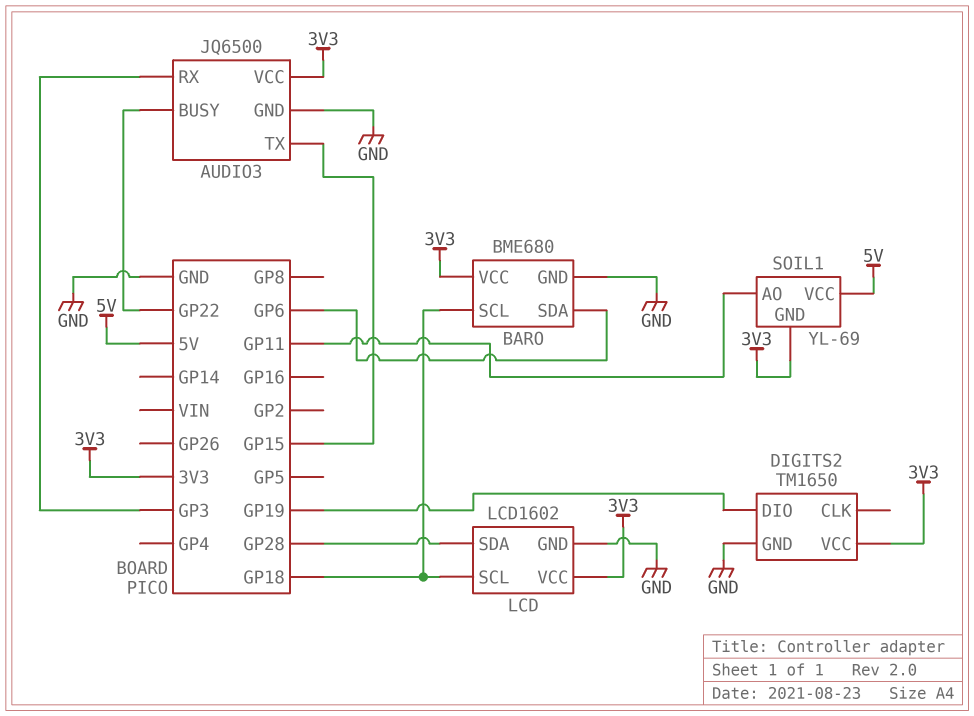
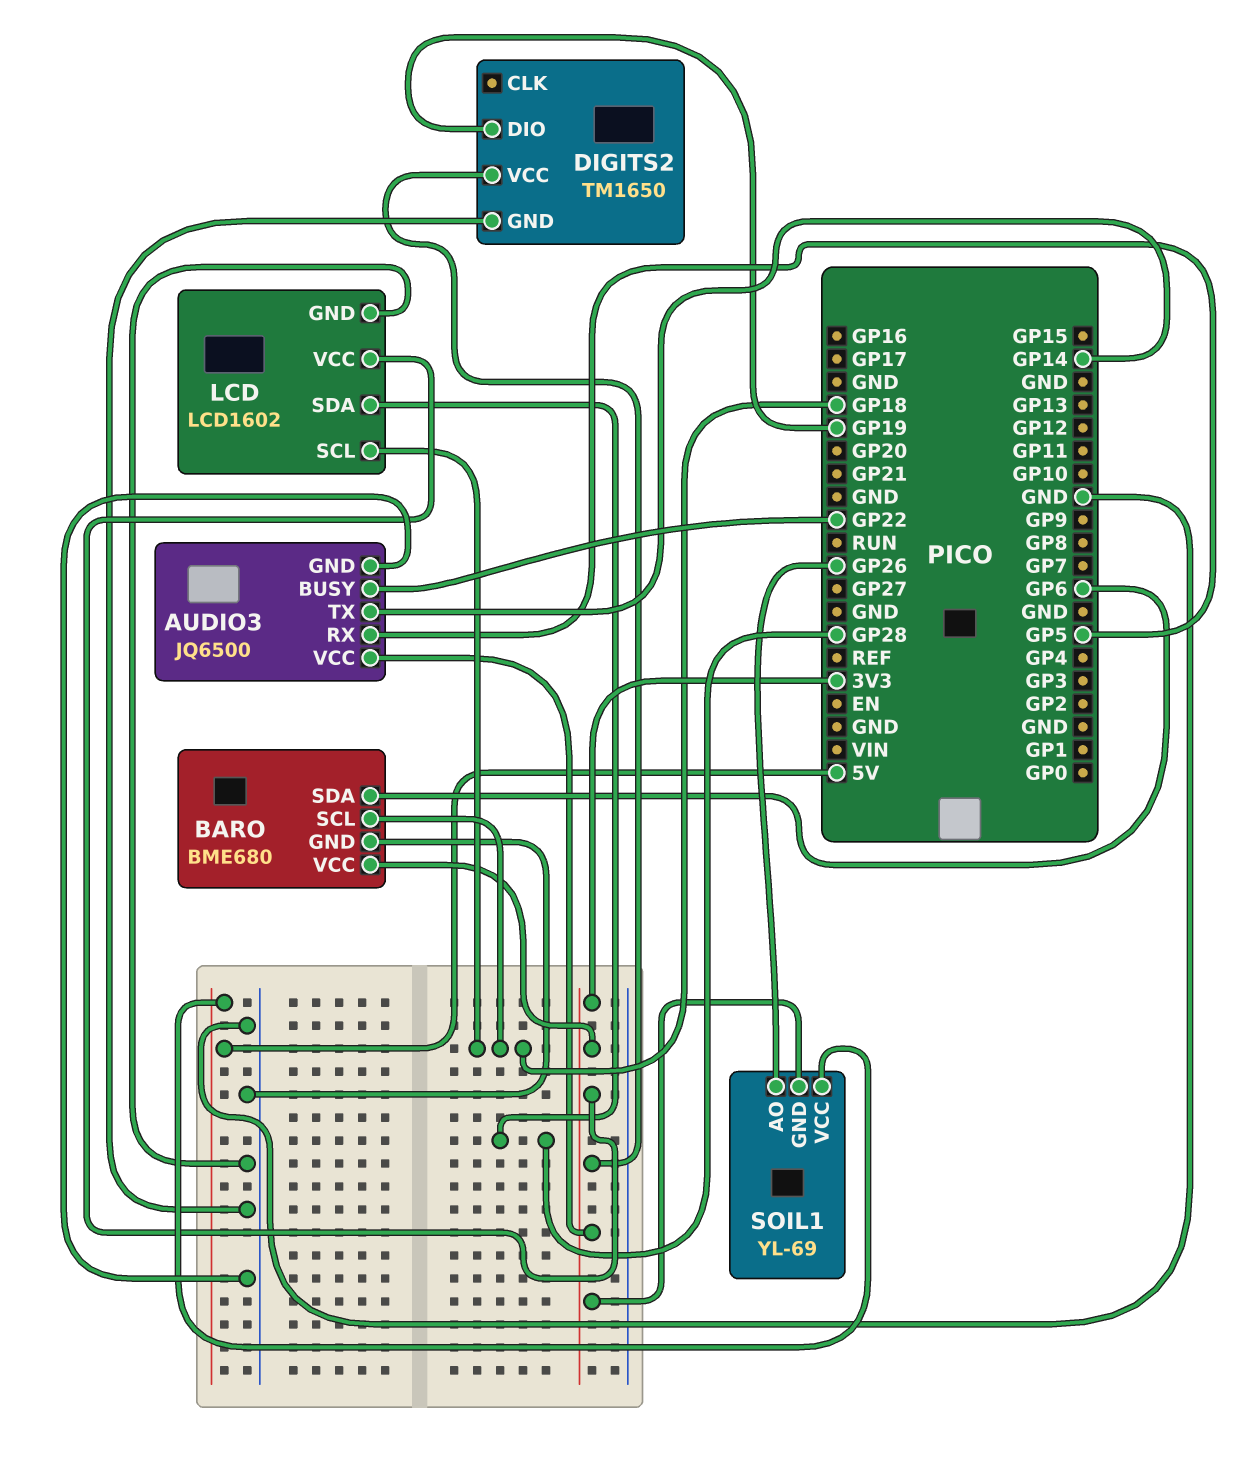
AUDIO3 pin RX: GP3 -> GP5
AUDIO3 pin TX: GP15 -> GP14
SOIL1 pin AO: GP11 -> GP26

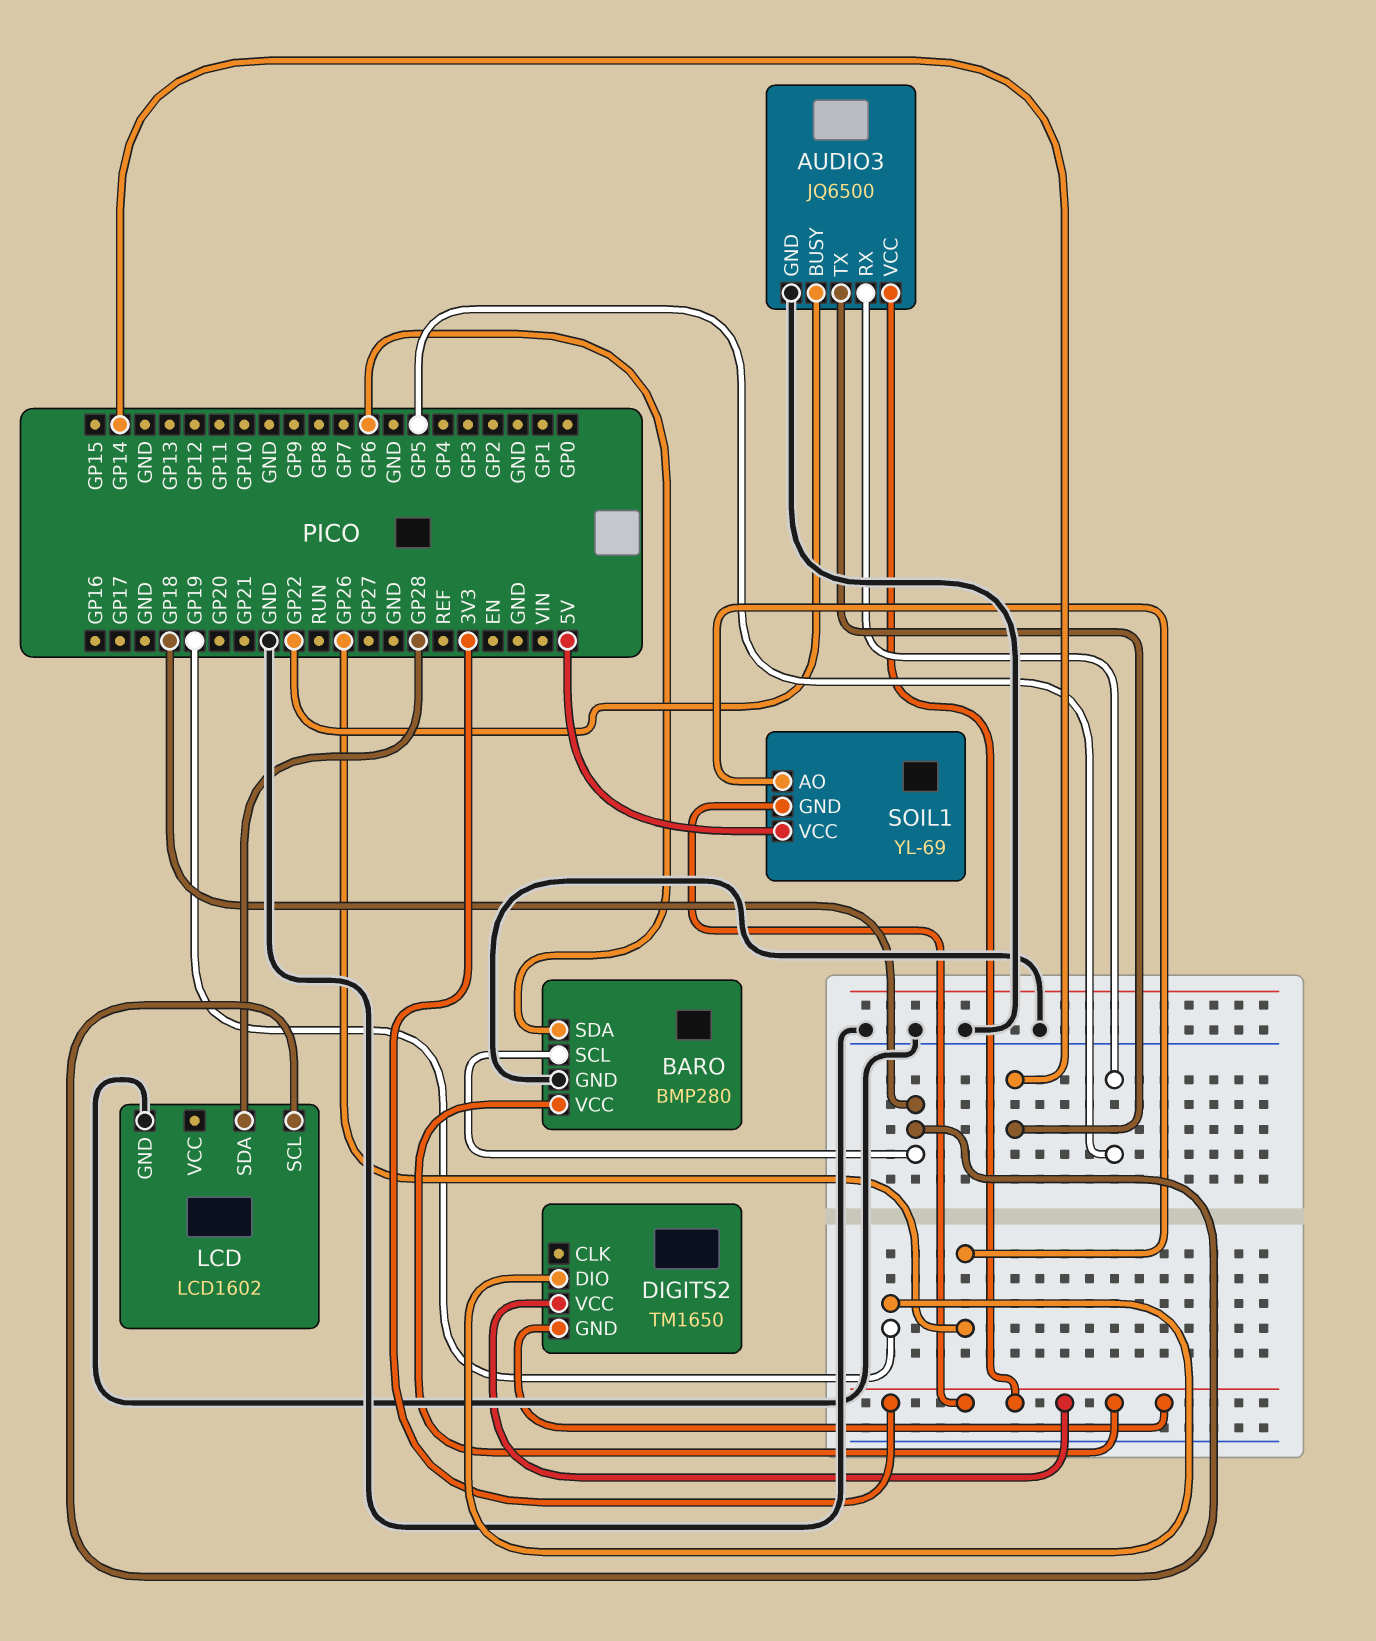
BARO: BME680 -> BMP280
DIGITS2 pin GND: GND -> 3V3
LCD pin VCC: 3V3 -> none

